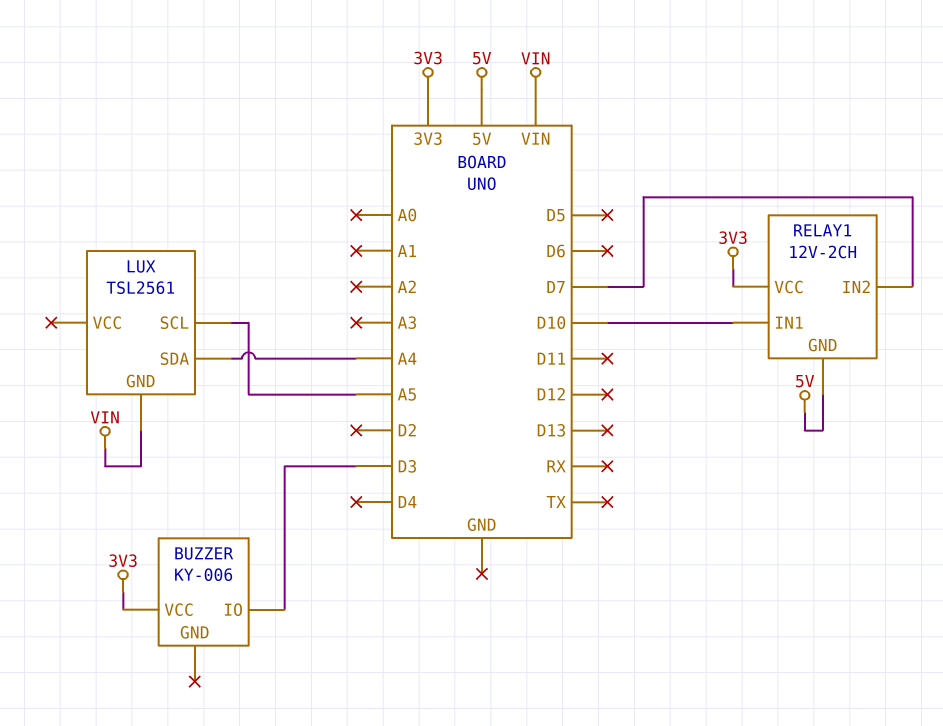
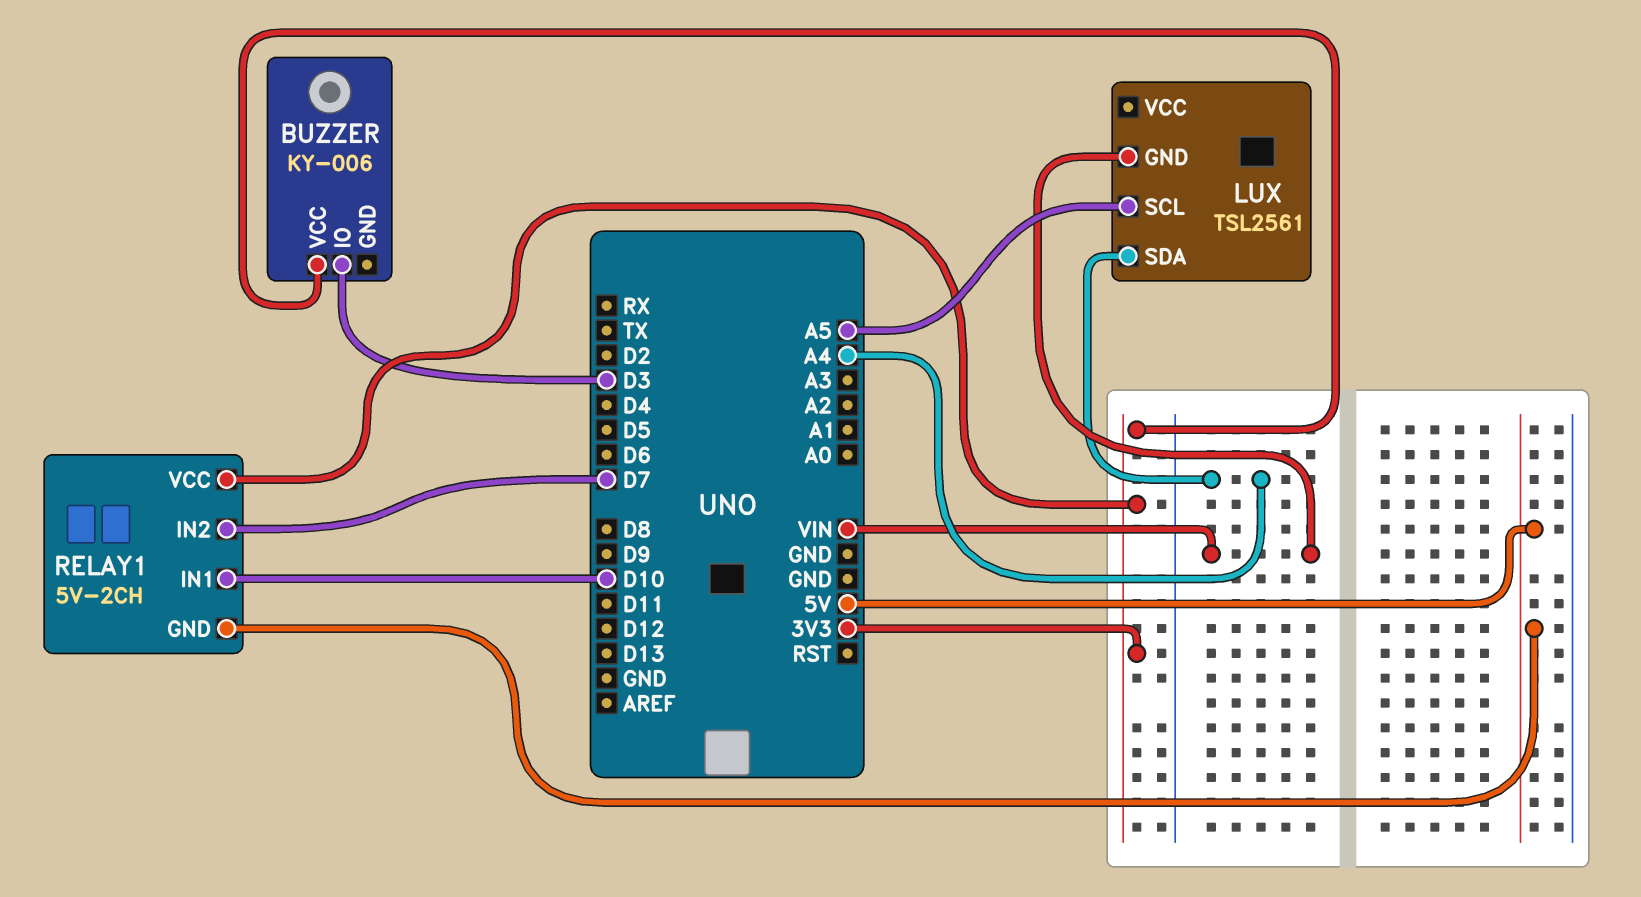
RELAY1: 12V-2CH -> 5V-2CH

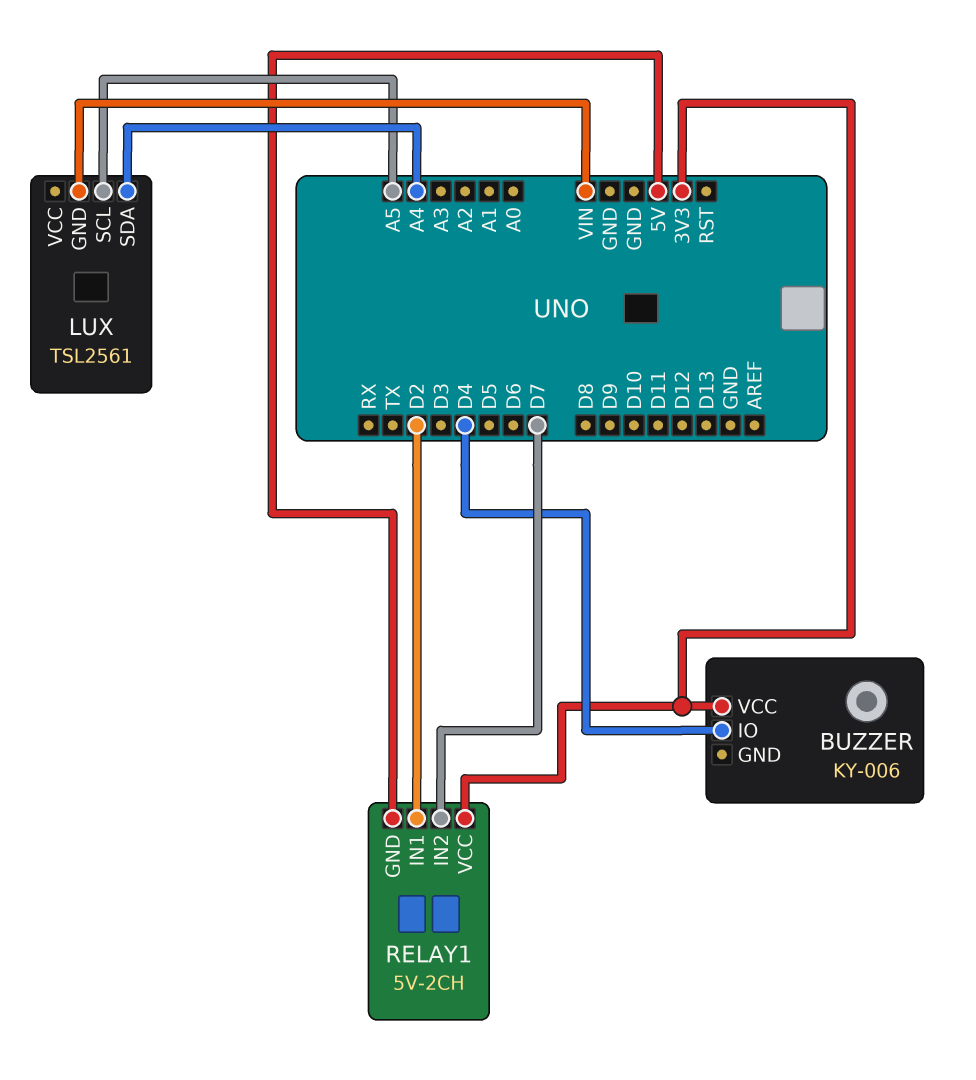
BUZZER pin IO: D3 -> D4
RELAY1 pin IN1: D10 -> D2

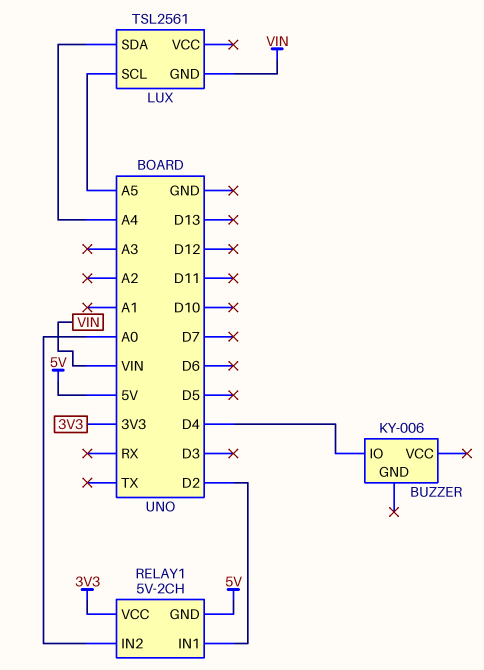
BUZZER pin VCC: 3V3 -> none
RELAY1 pin IN2: D7 -> A0

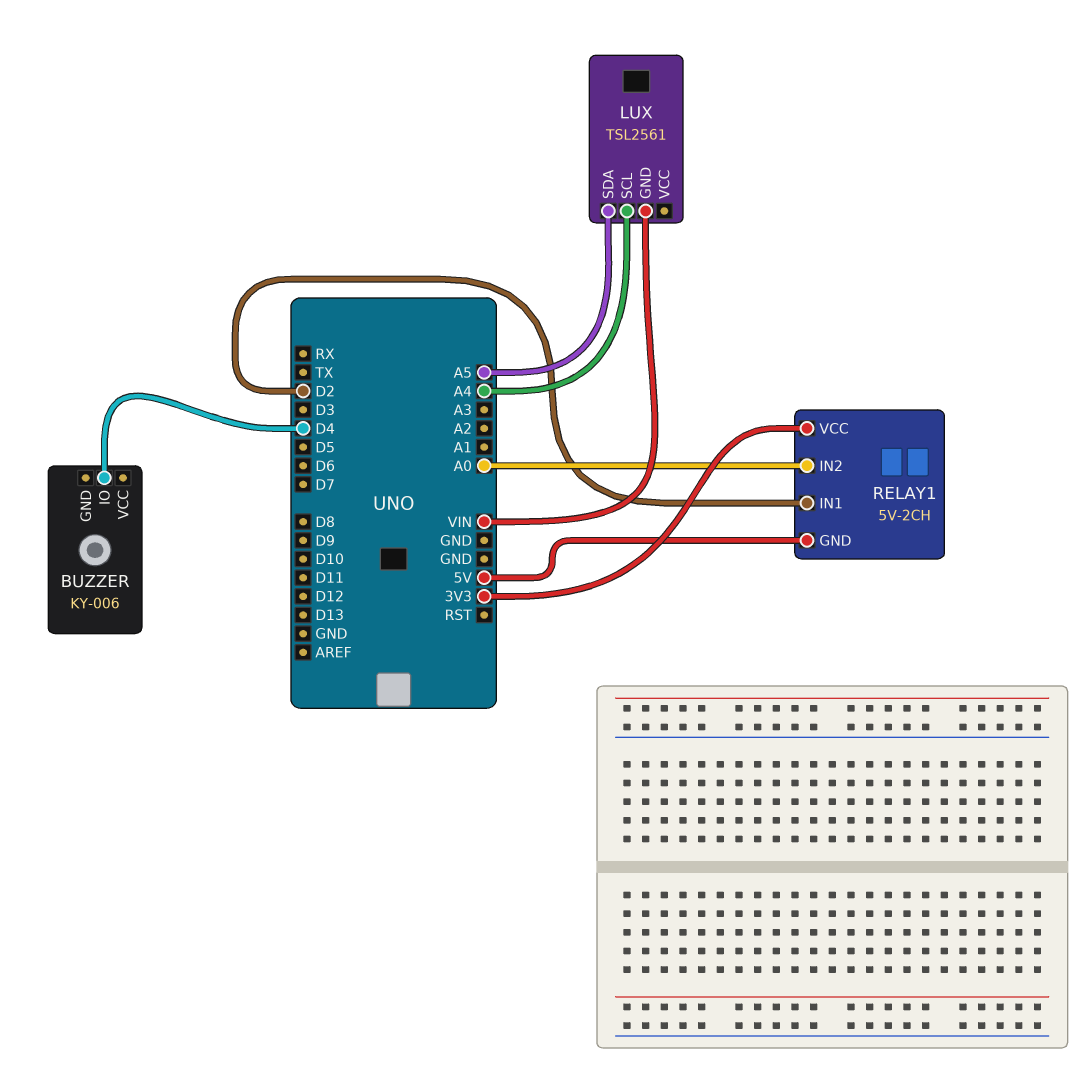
LUX pin SCL: A5 -> A4
LUX pin SDA: A4 -> A5

